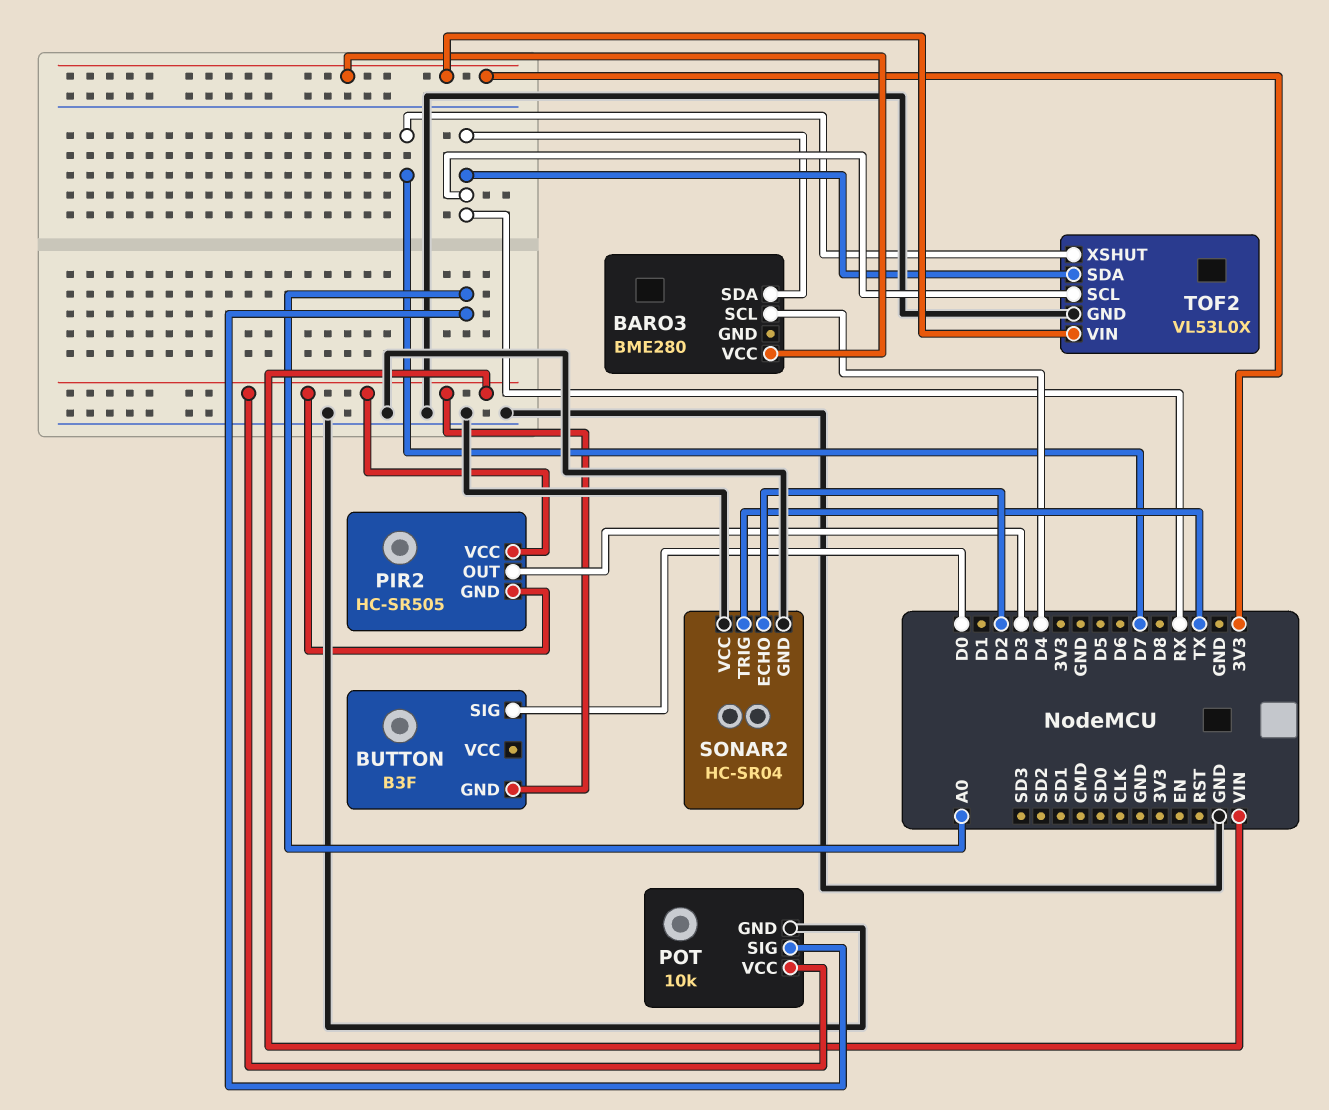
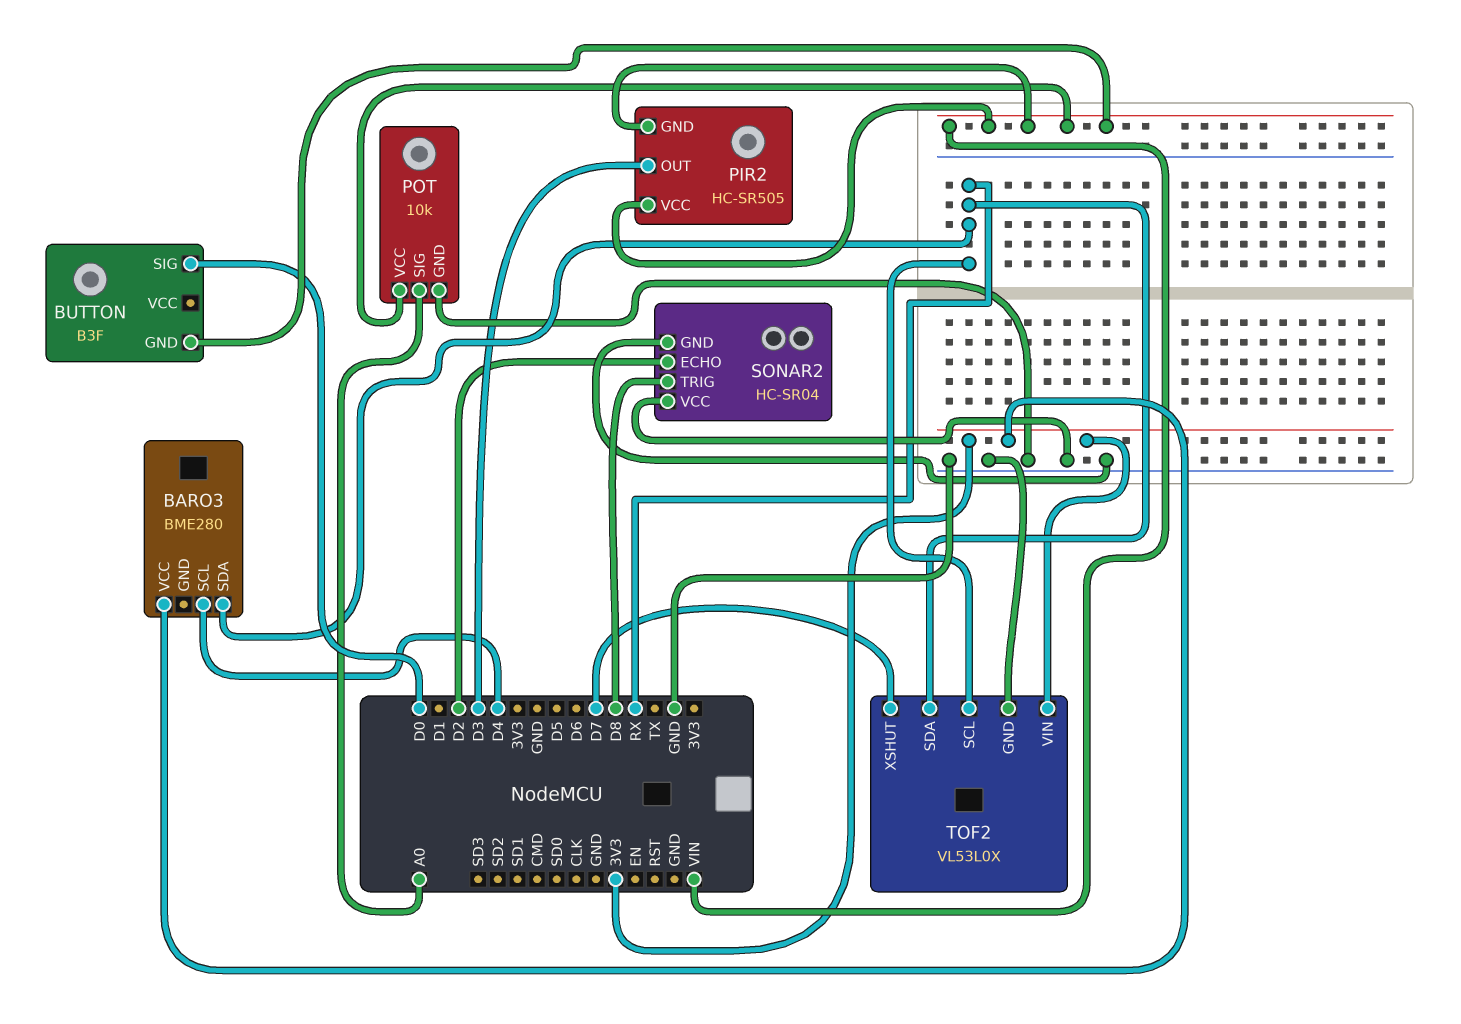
SONAR2 pin TRIG: TX -> D8

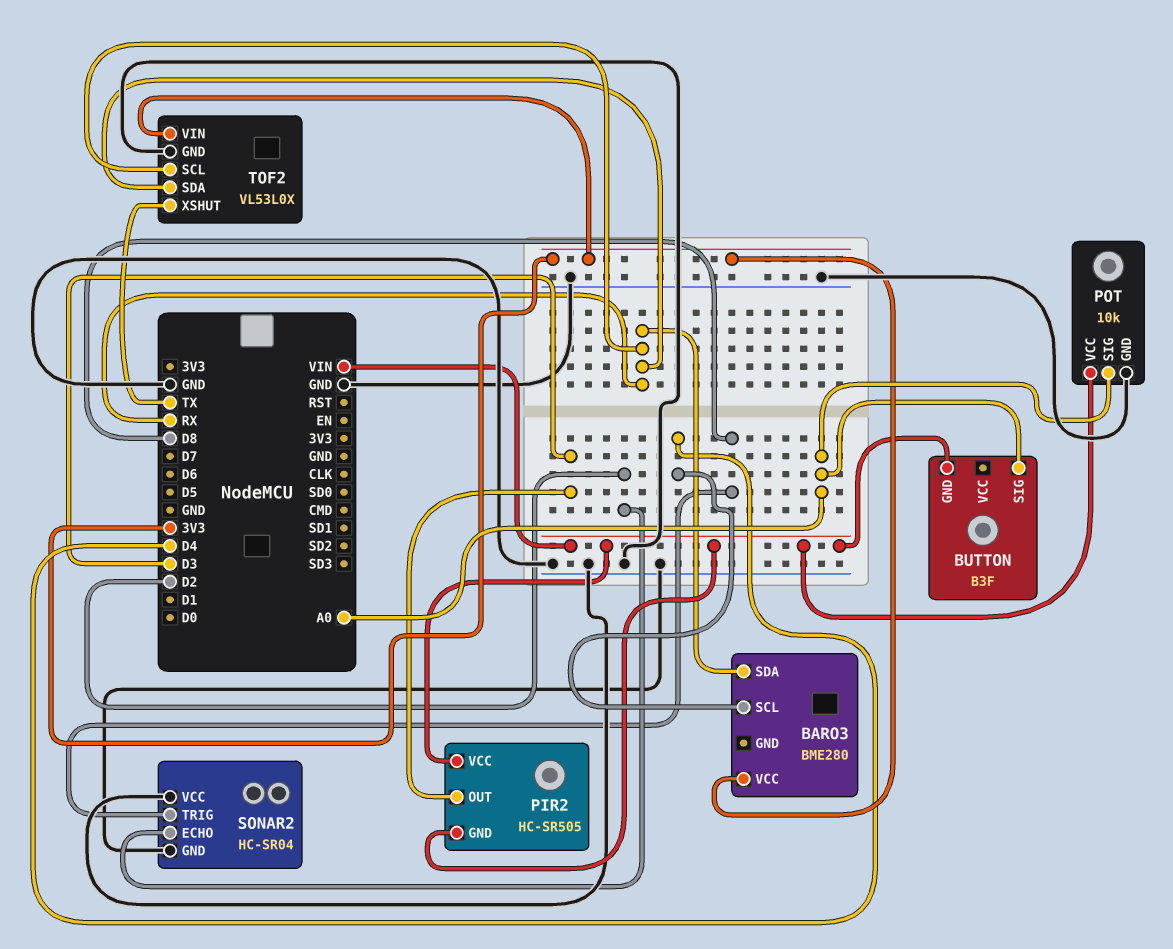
BUTTON pin SIG: D0 -> A0
TOF2 pin XSHUT: D7 -> TX

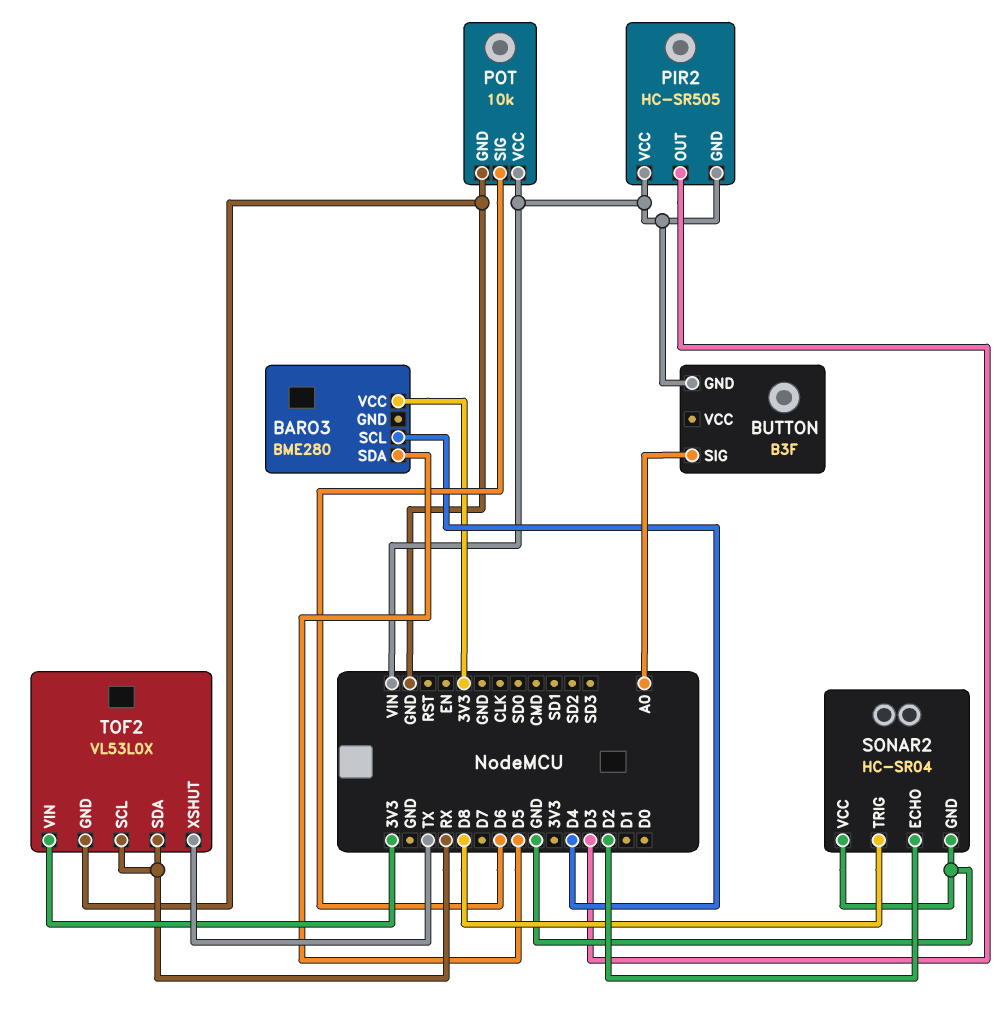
BARO3 pin SDA: RX -> D5
POT pin SIG: A0 -> D6

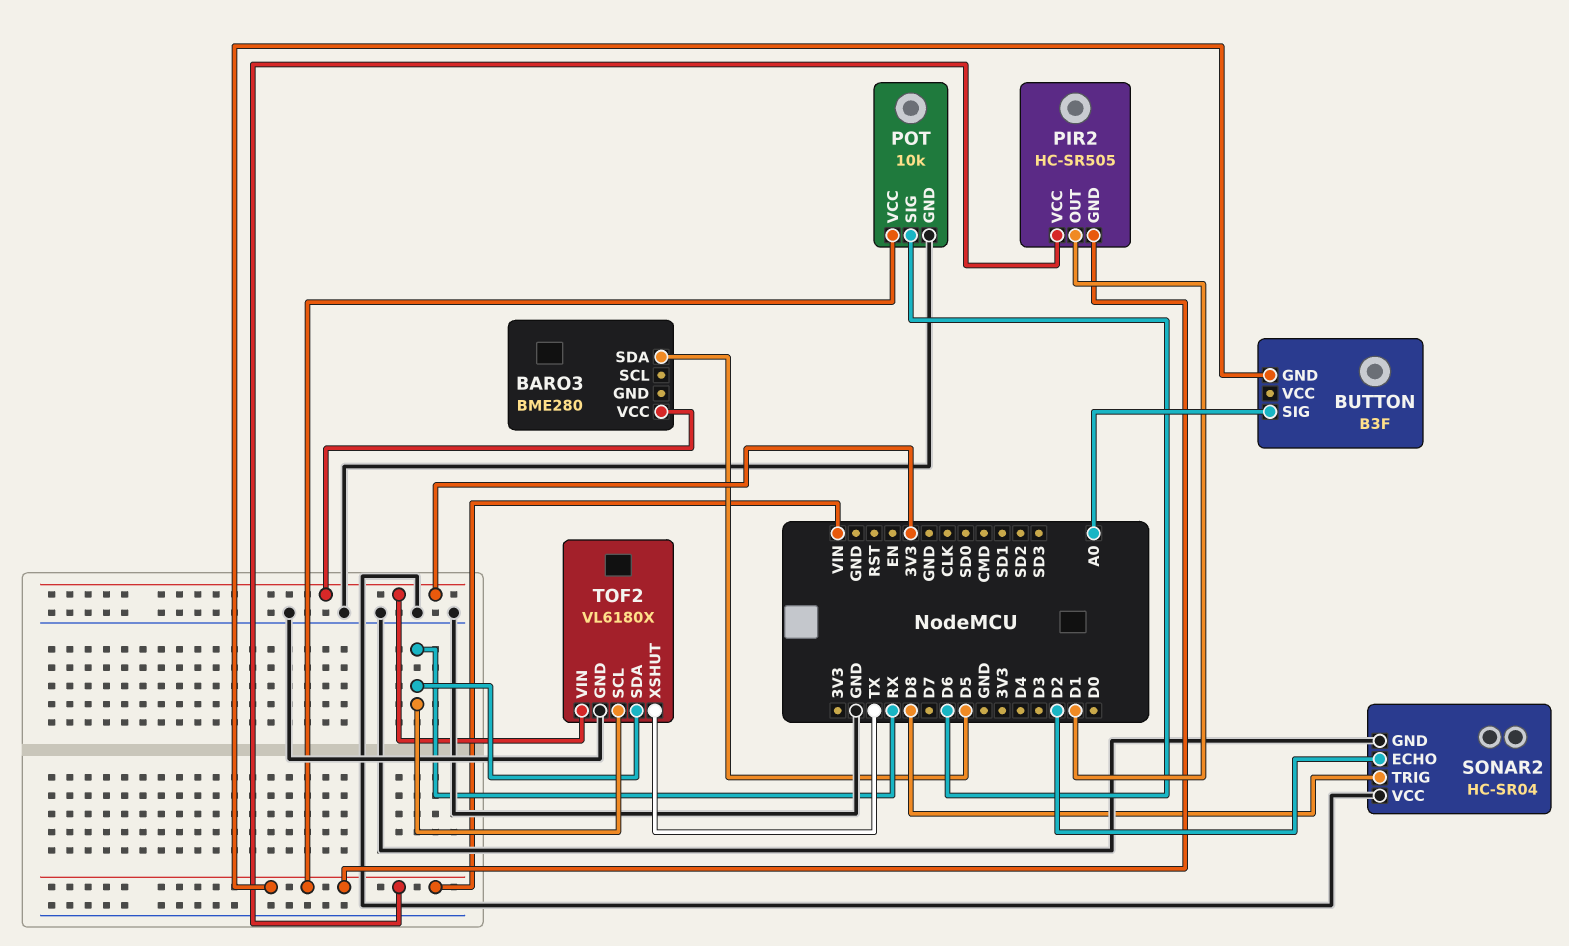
BARO3 pin SCL: D4 -> none
PIR2 pin OUT: D3 -> D1
TOF2: VL53L0X -> VL6180X

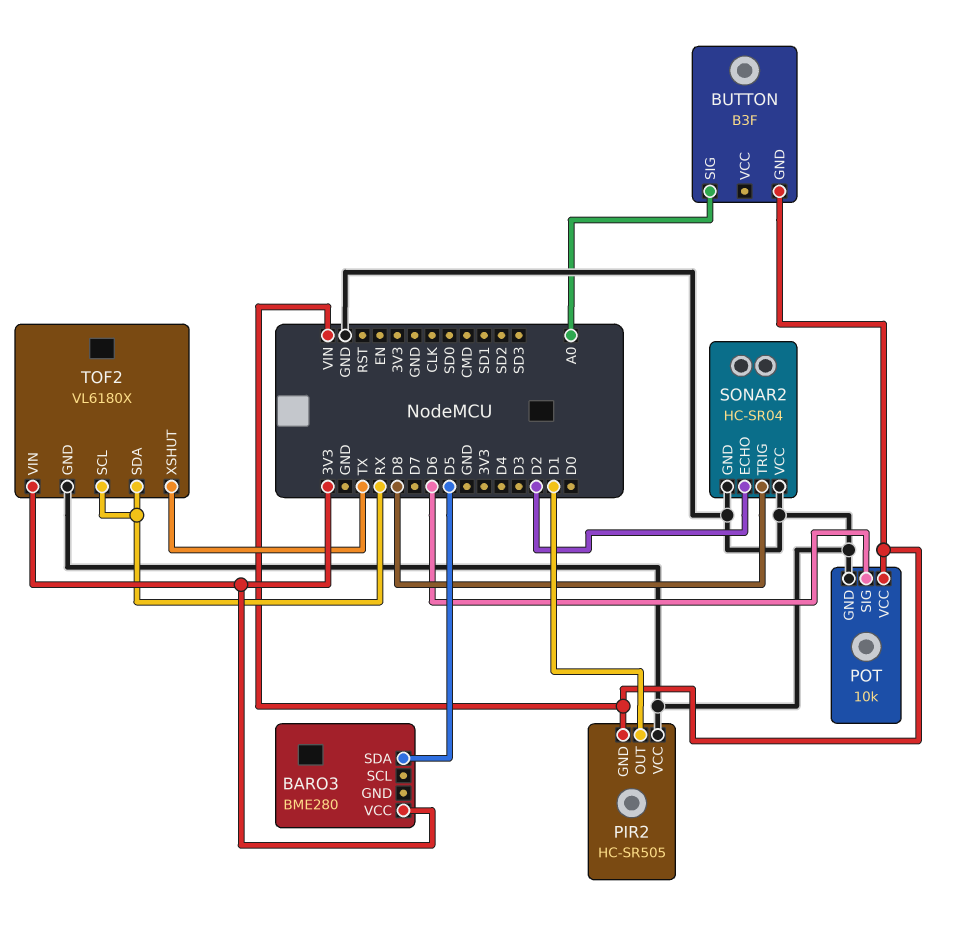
PIR2 pin VCC: VIN -> GND

